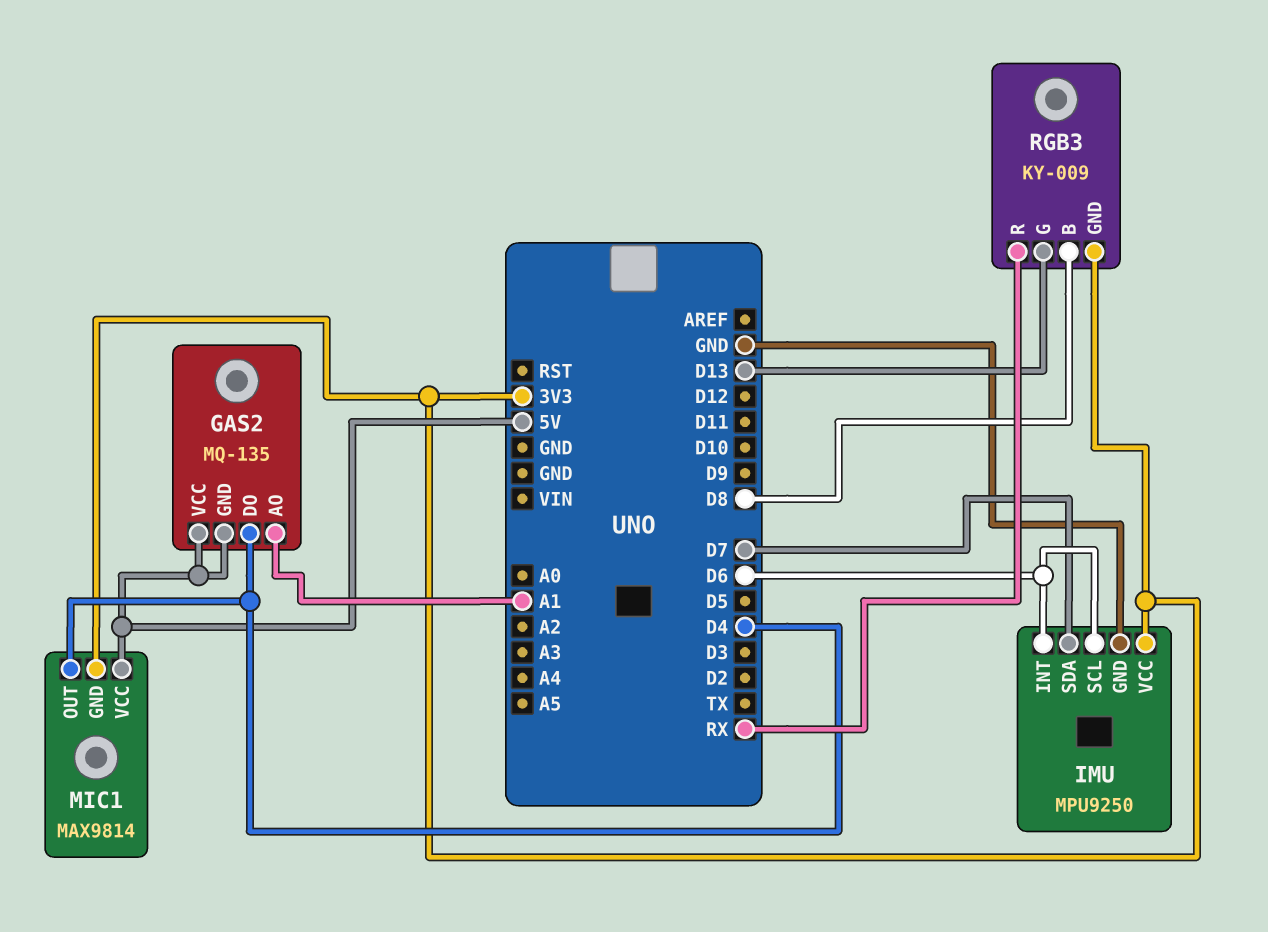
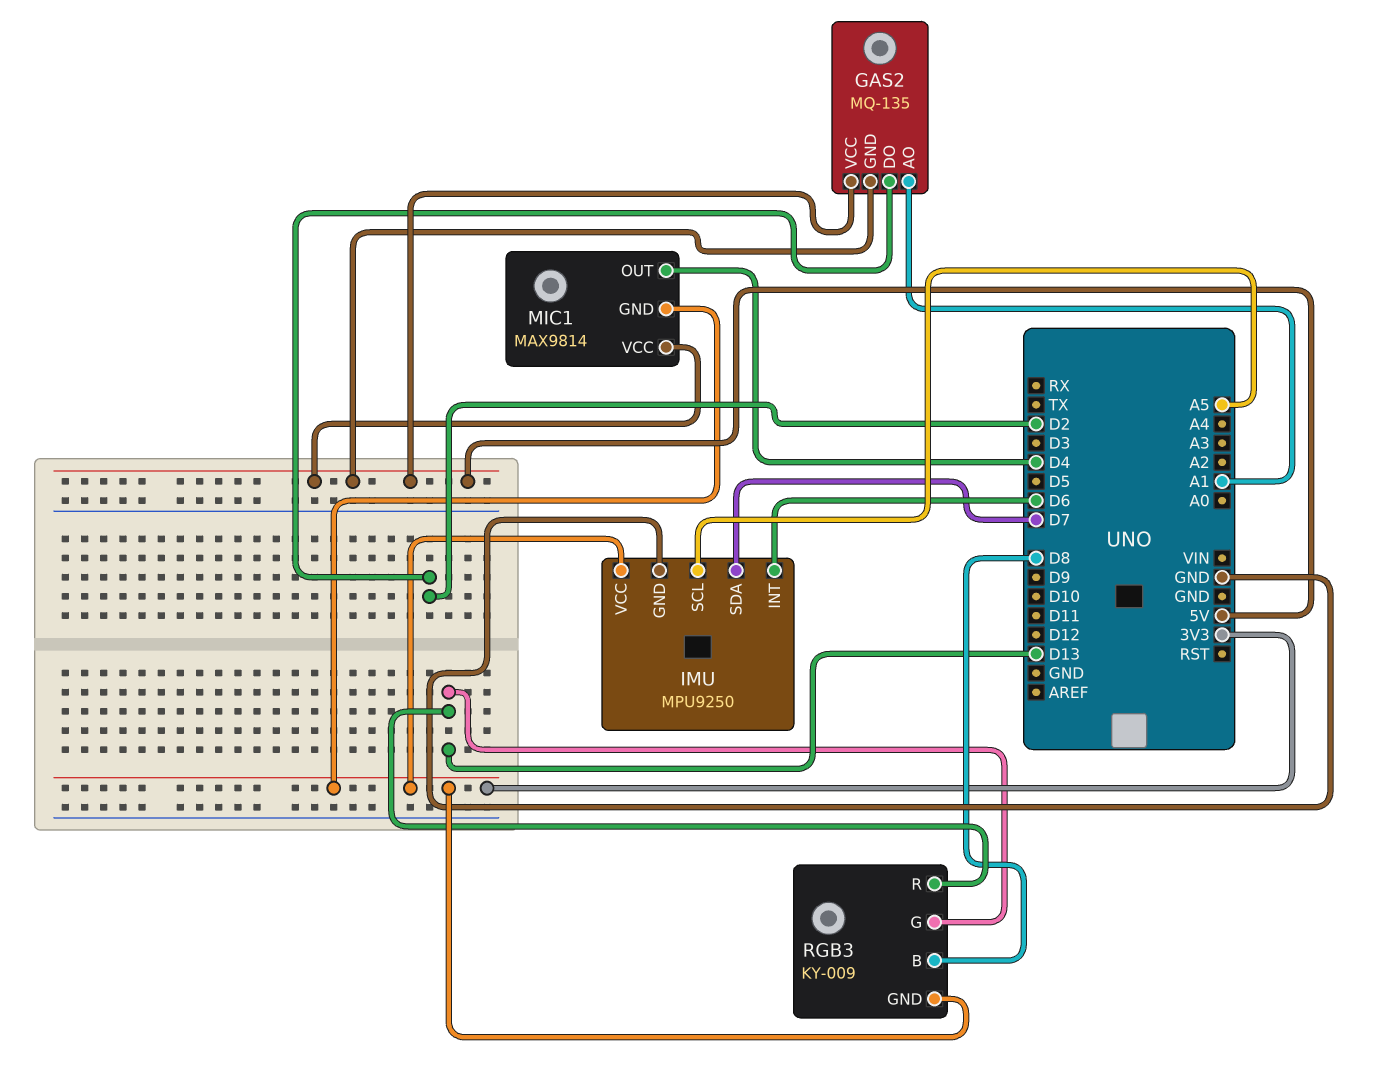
GAS2 pin DO: D4 -> D2
IMU pin SCL: D6 -> A5
RGB3 pin R: RX -> D13

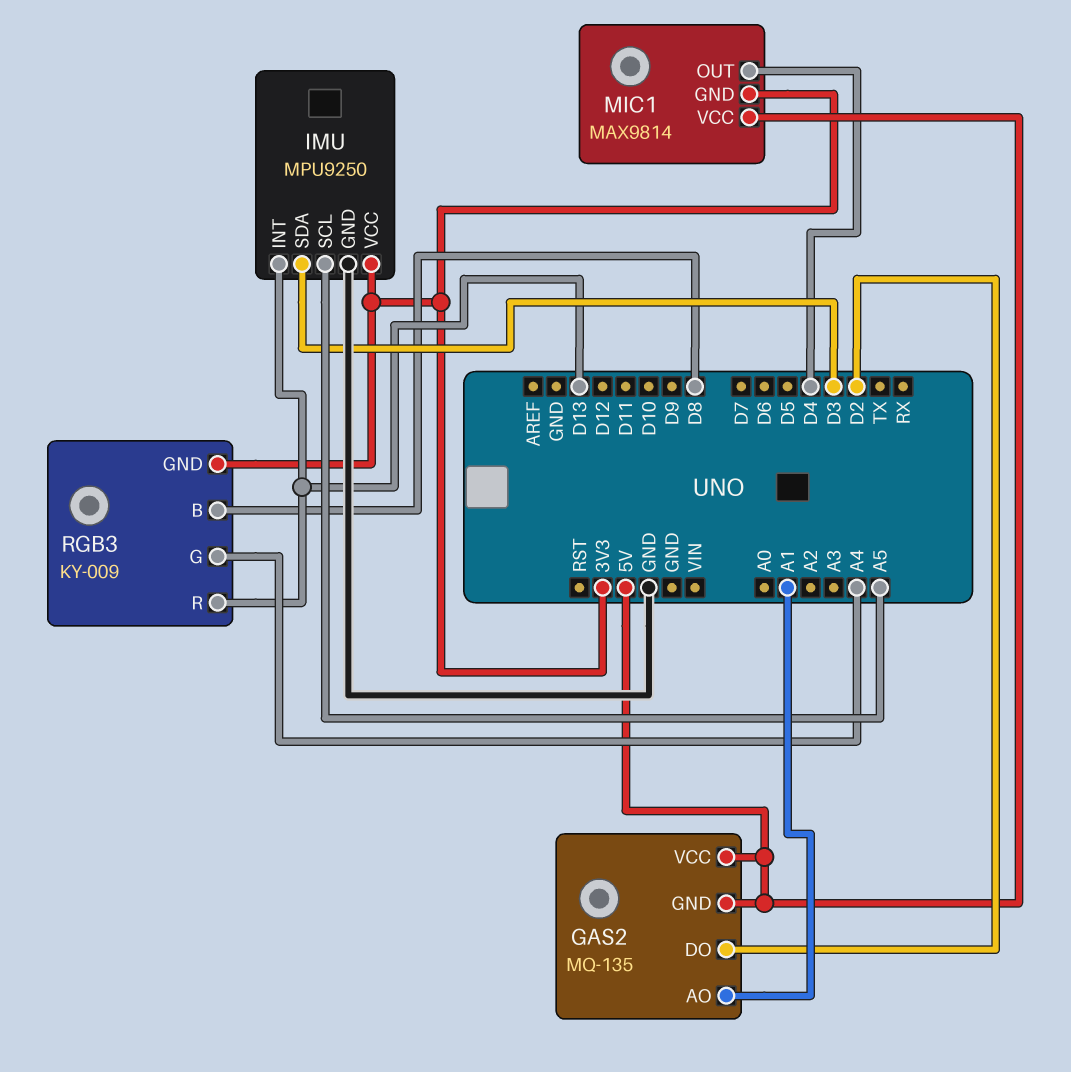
IMU pin INT: D6 -> D13
IMU pin SDA: D7 -> D3
RGB3 pin G: D13 -> A4

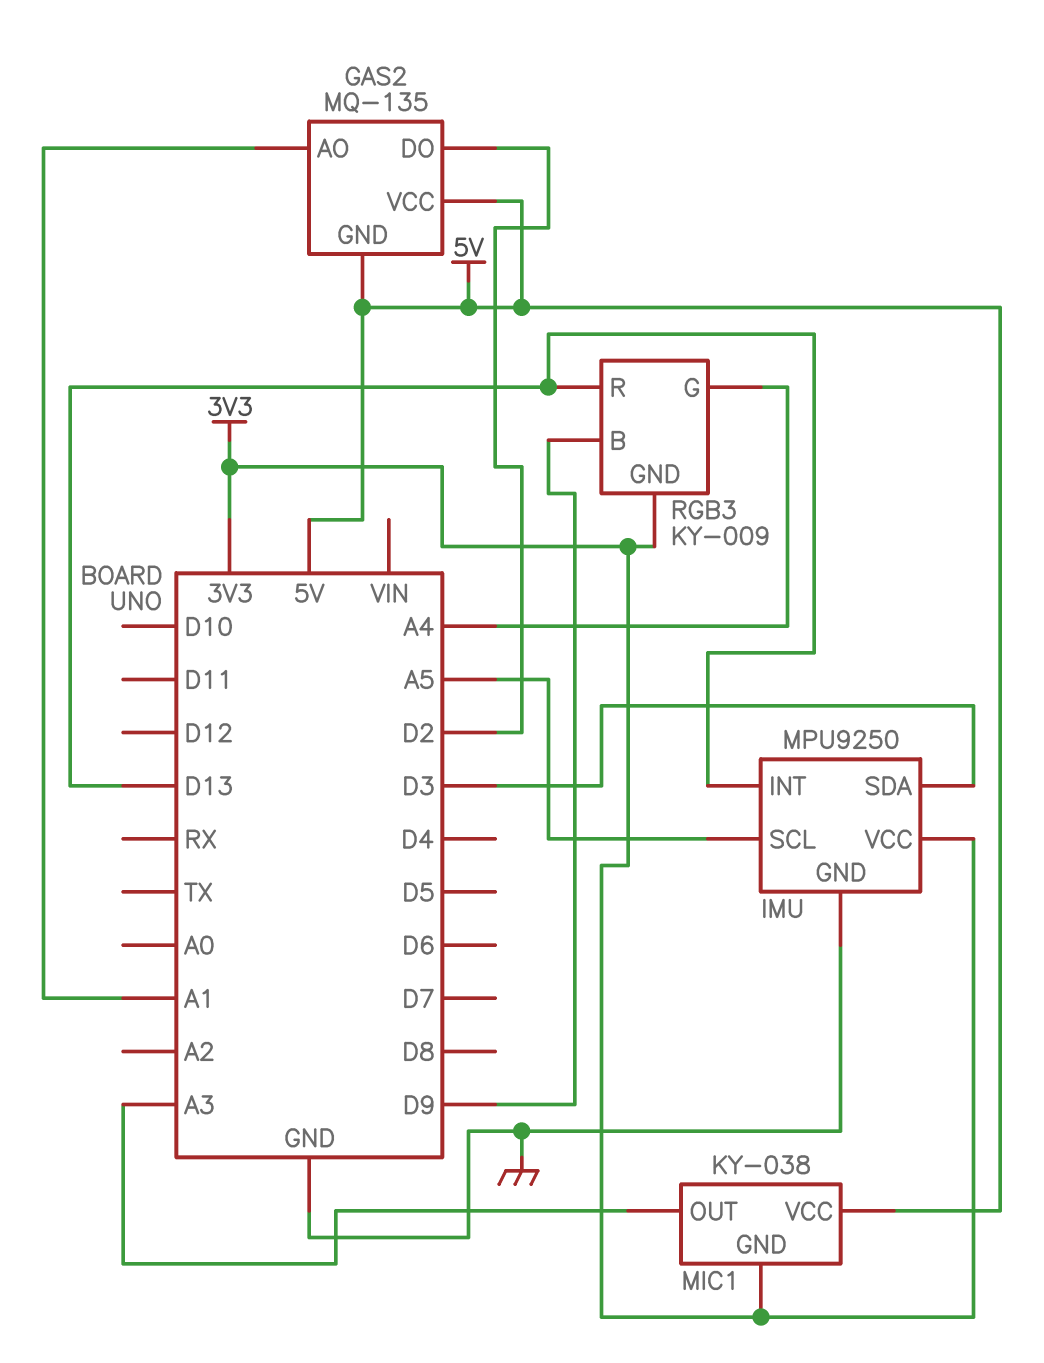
MIC1: MAX9814 -> KY-038
MIC1 pin OUT: D4 -> A3
RGB3 pin B: D8 -> D9

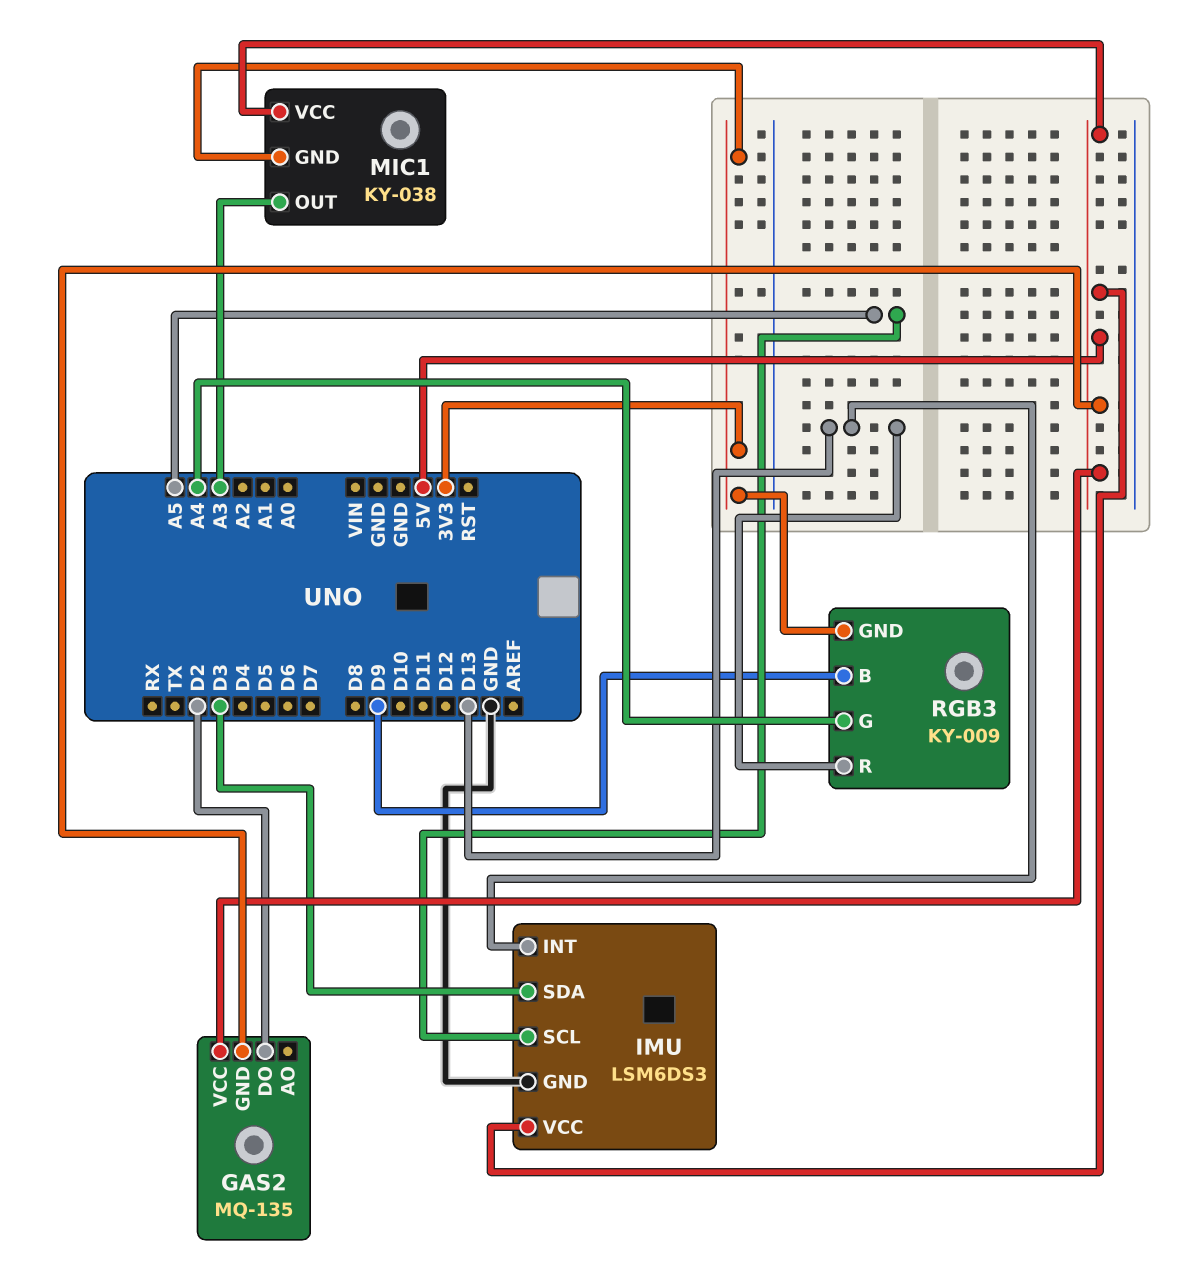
GAS2 pin AO: A1 -> none
IMU: MPU9250 -> LSM6DS3
IMU pin VCC: 3V3 -> 5V

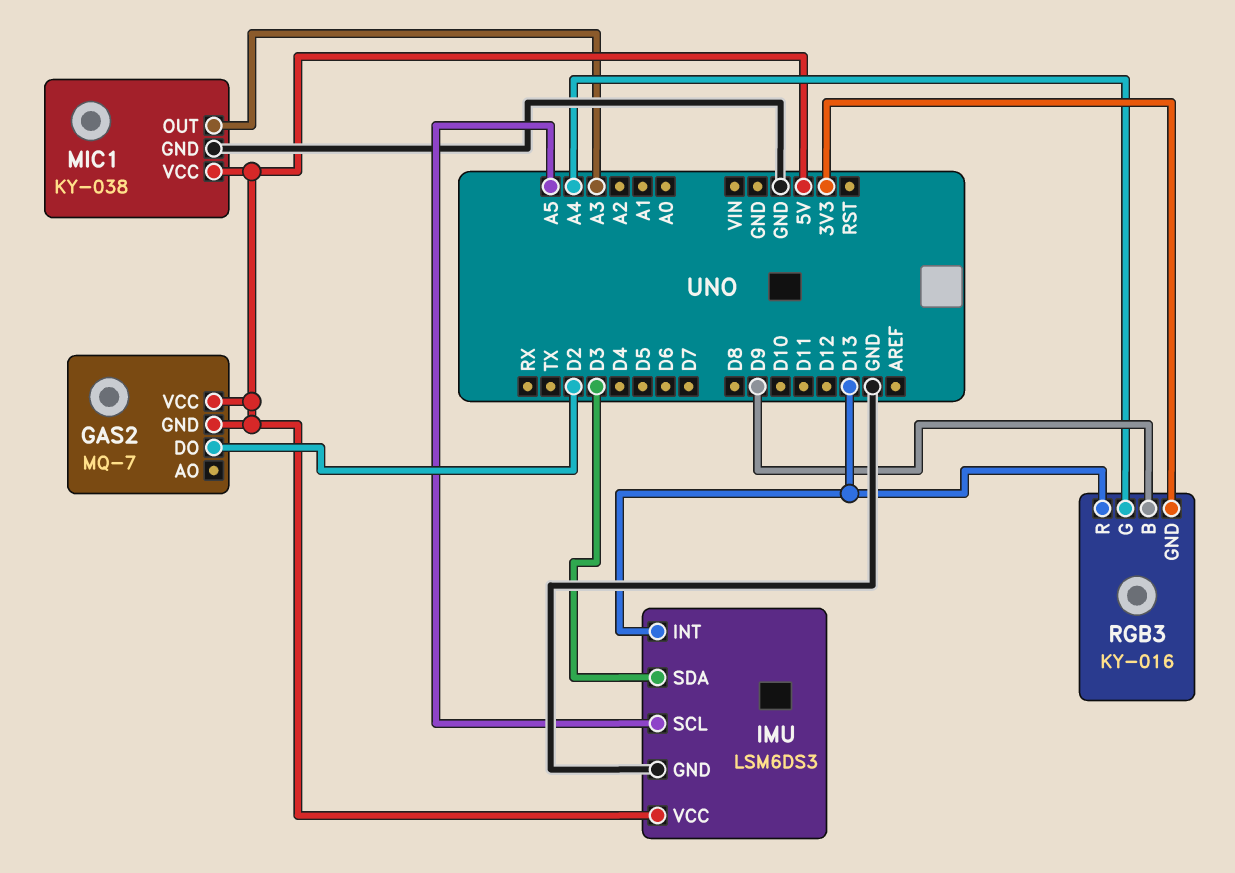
GAS2: MQ-135 -> MQ-7
MIC1 pin GND: 3V3 -> GND
RGB3: KY-009 -> KY-016

